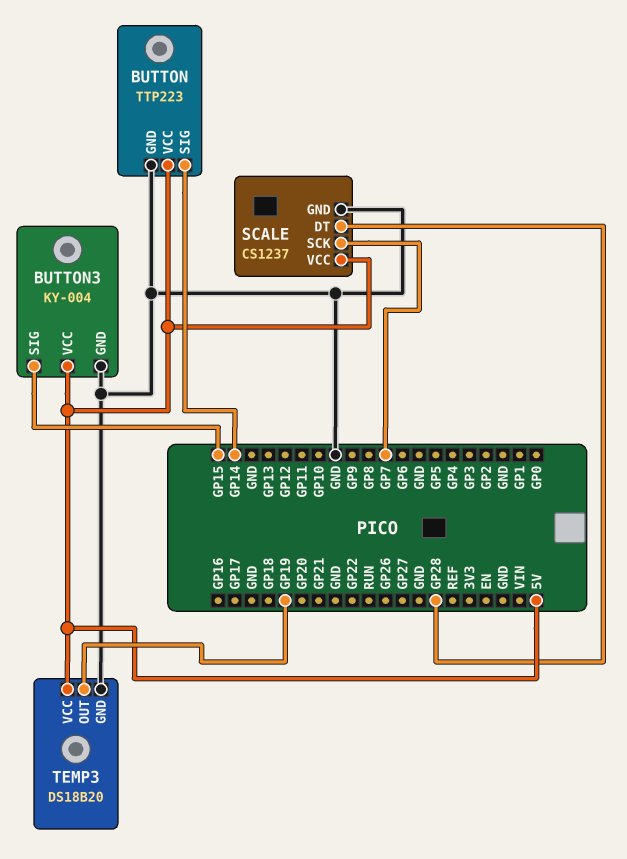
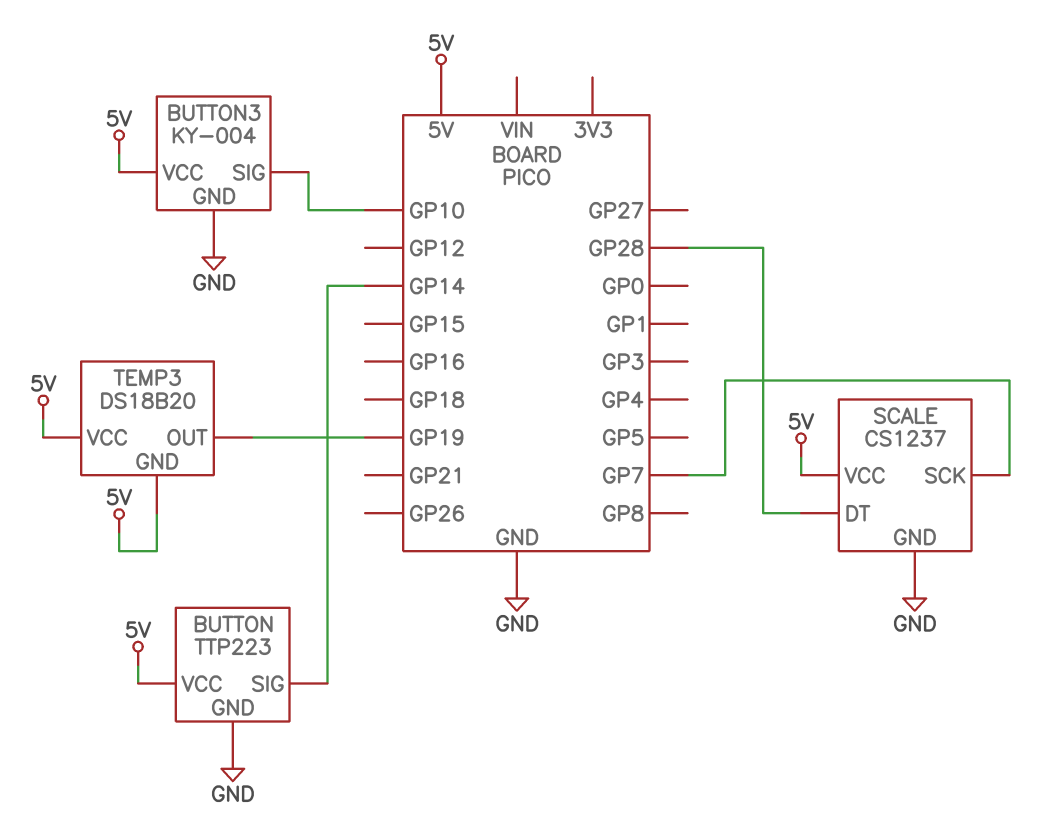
BUTTON3 pin SIG: GP15 -> GP10
TEMP3 pin GND: GND -> 5V

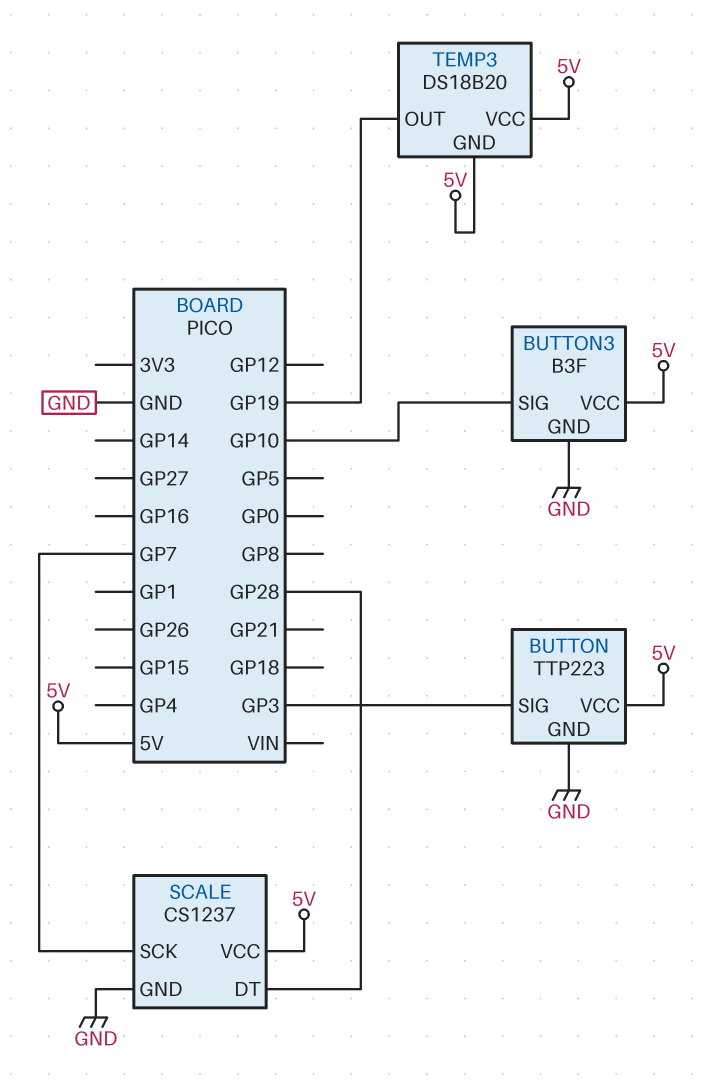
BUTTON pin SIG: GP14 -> GP3
BUTTON3: KY-004 -> B3F

